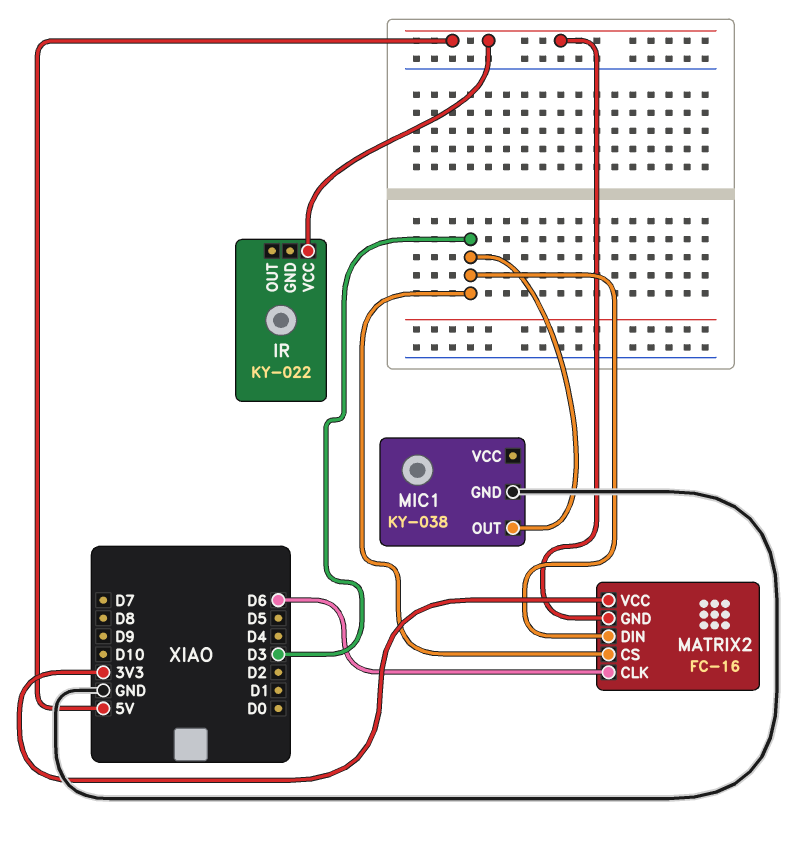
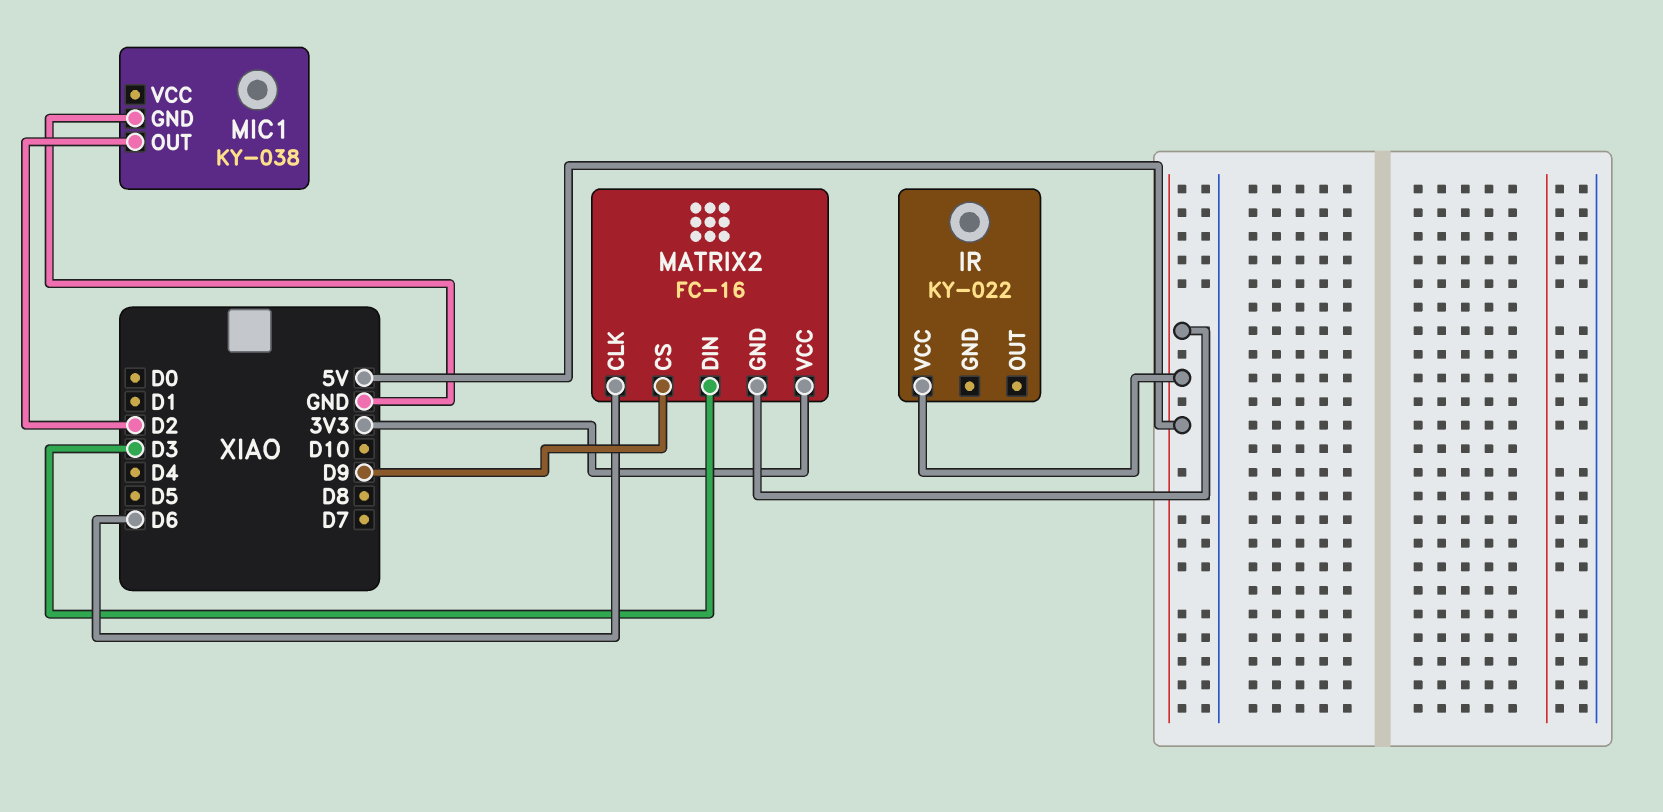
MATRIX2 pin CS: D3 -> D9
MIC1 pin OUT: D3 -> D2

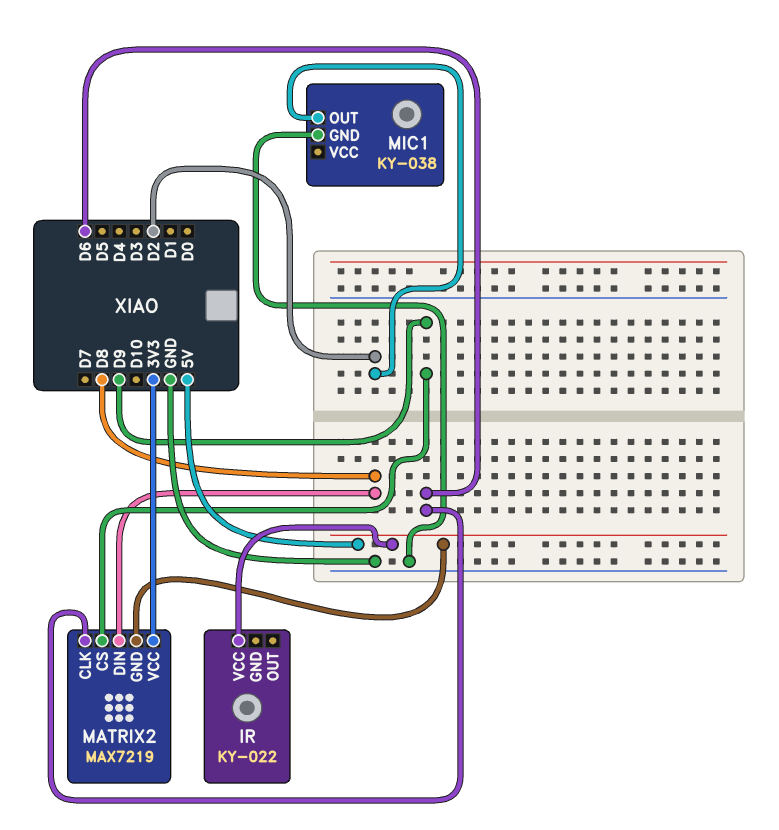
MATRIX2: FC-16 -> MAX7219
MATRIX2 pin DIN: D3 -> D8

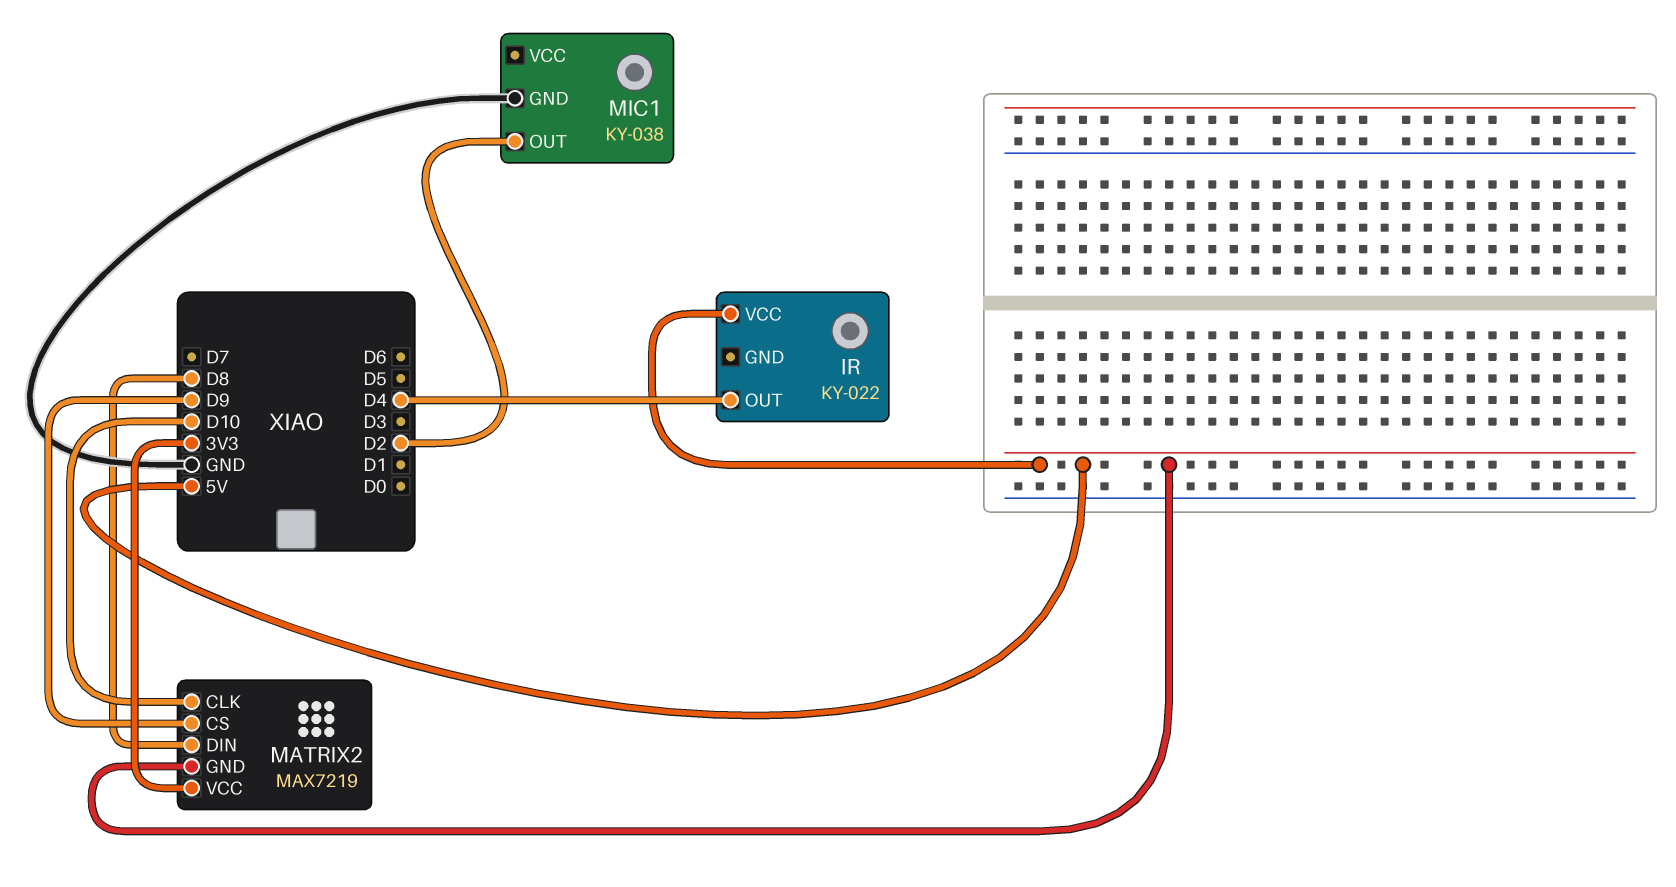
IR pin OUT: none -> D4
MATRIX2 pin CLK: D6 -> D10

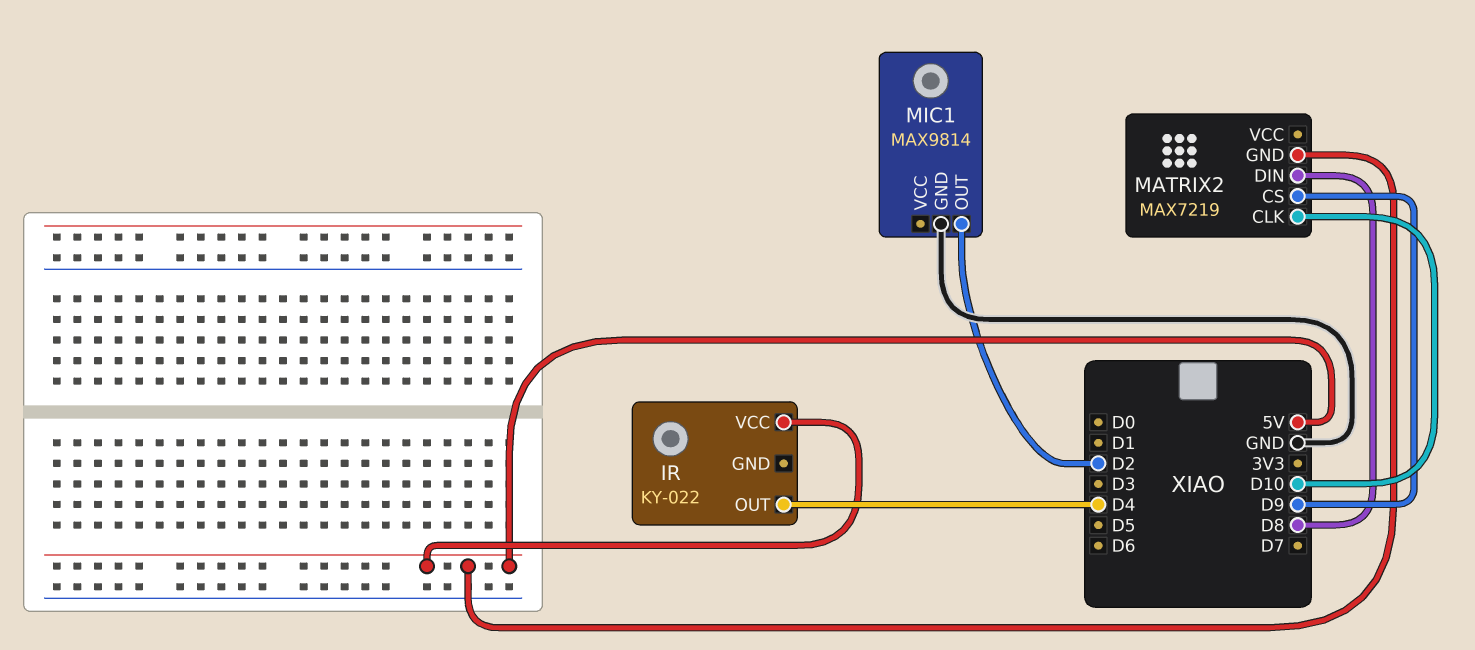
MATRIX2 pin VCC: 3V3 -> none
MIC1: KY-038 -> MAX9814

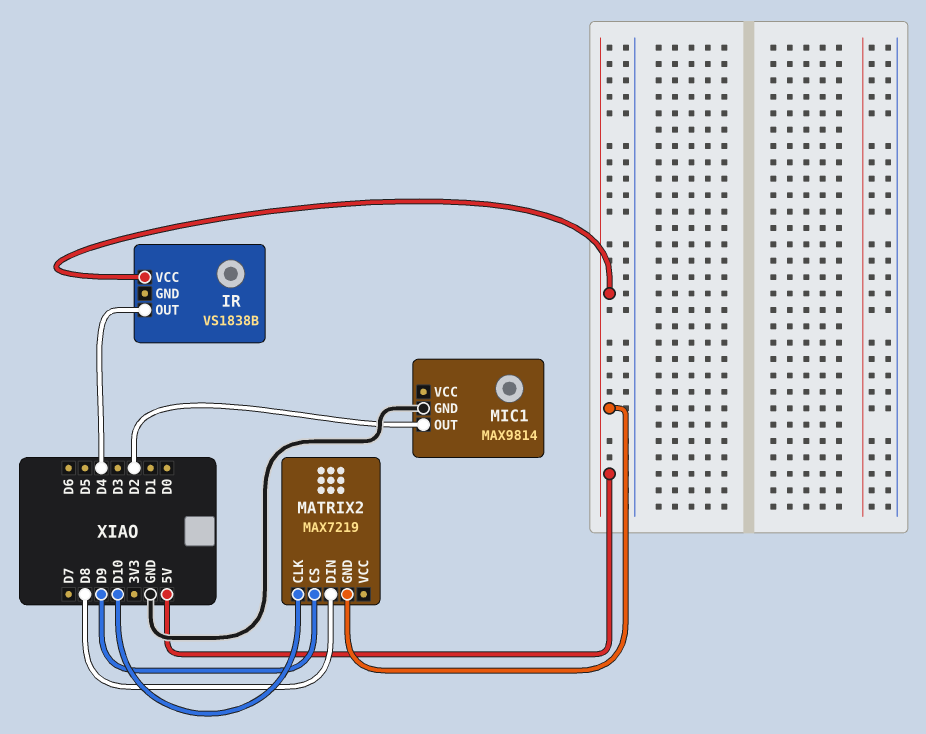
IR: KY-022 -> VS1838B

